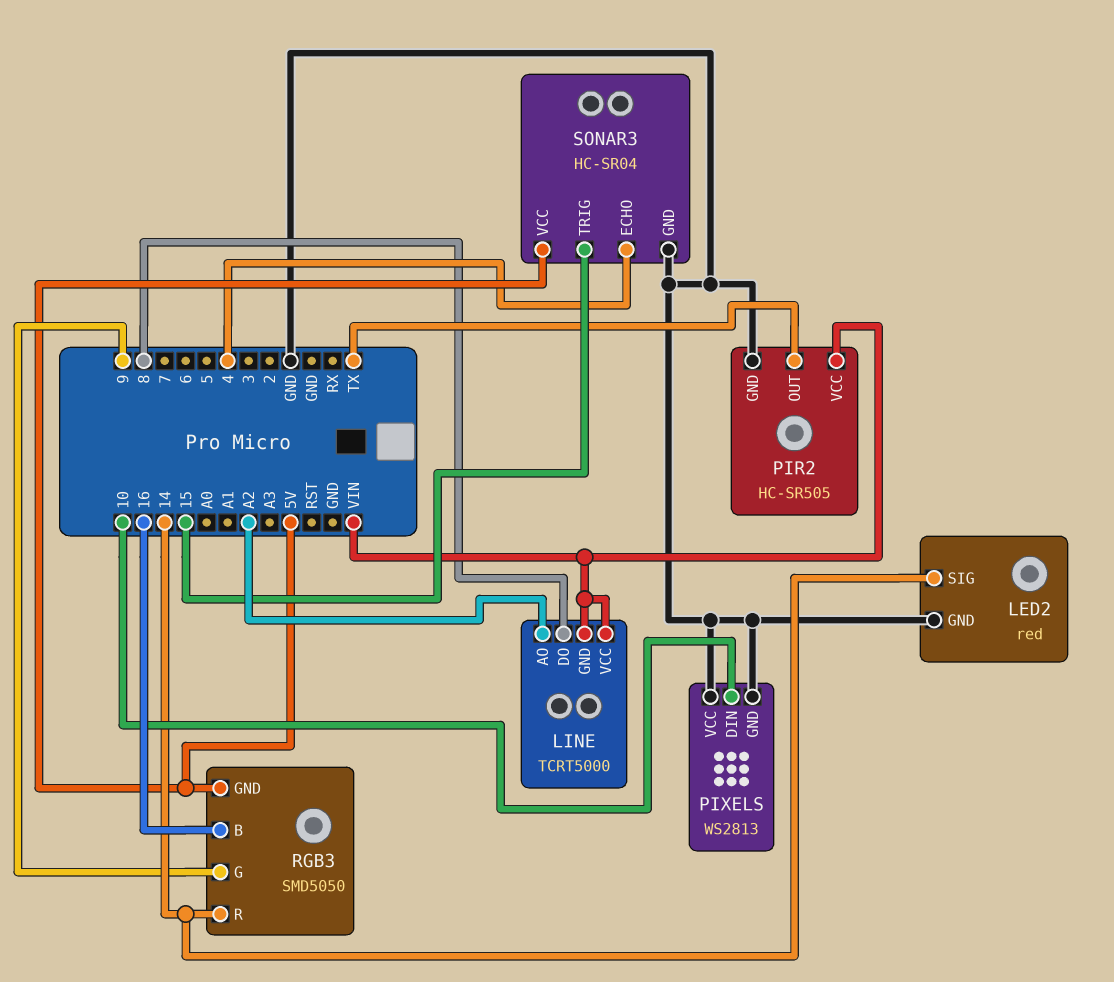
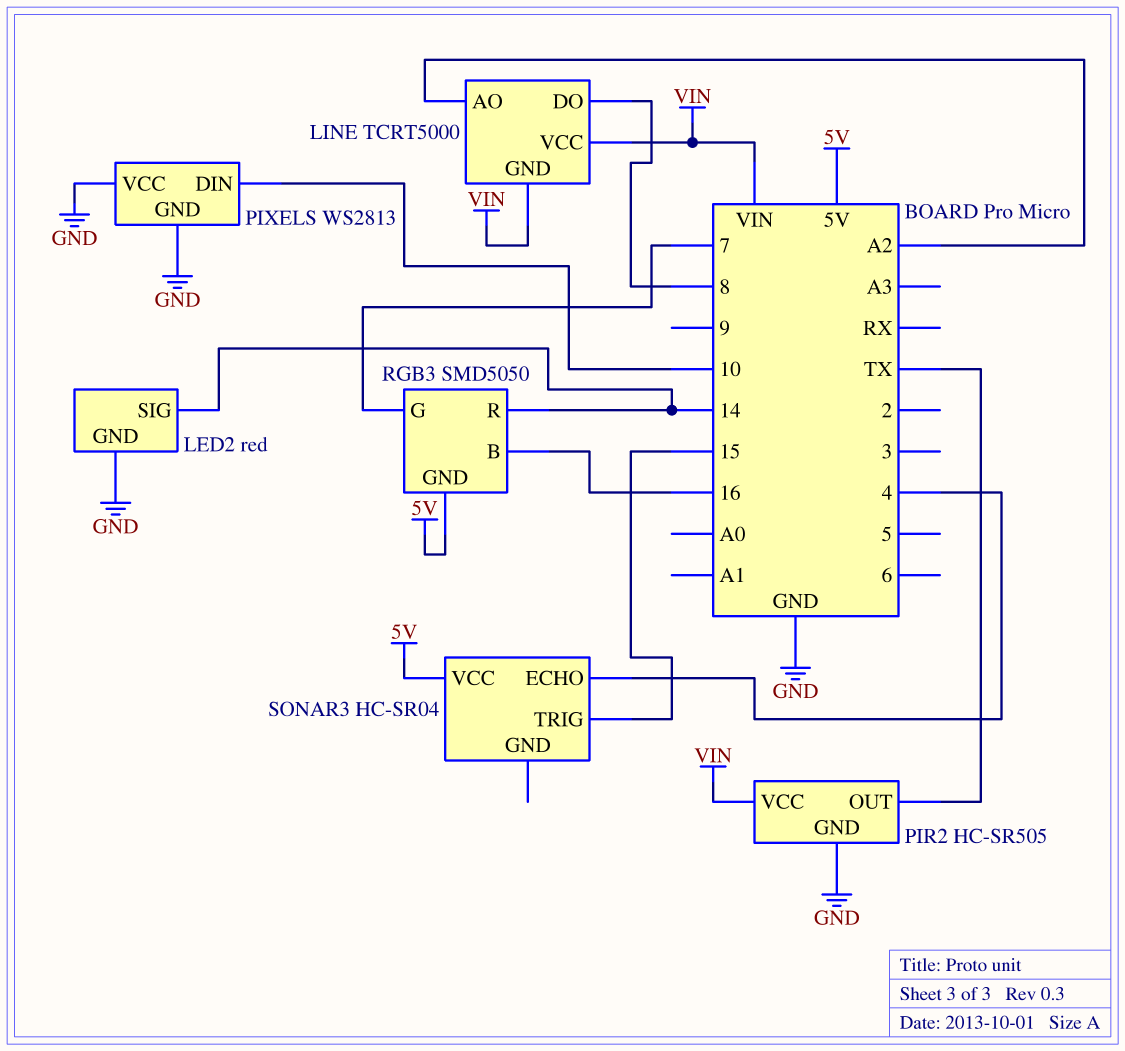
RGB3 pin G: 9 -> 7
SONAR3 pin GND: GND -> none

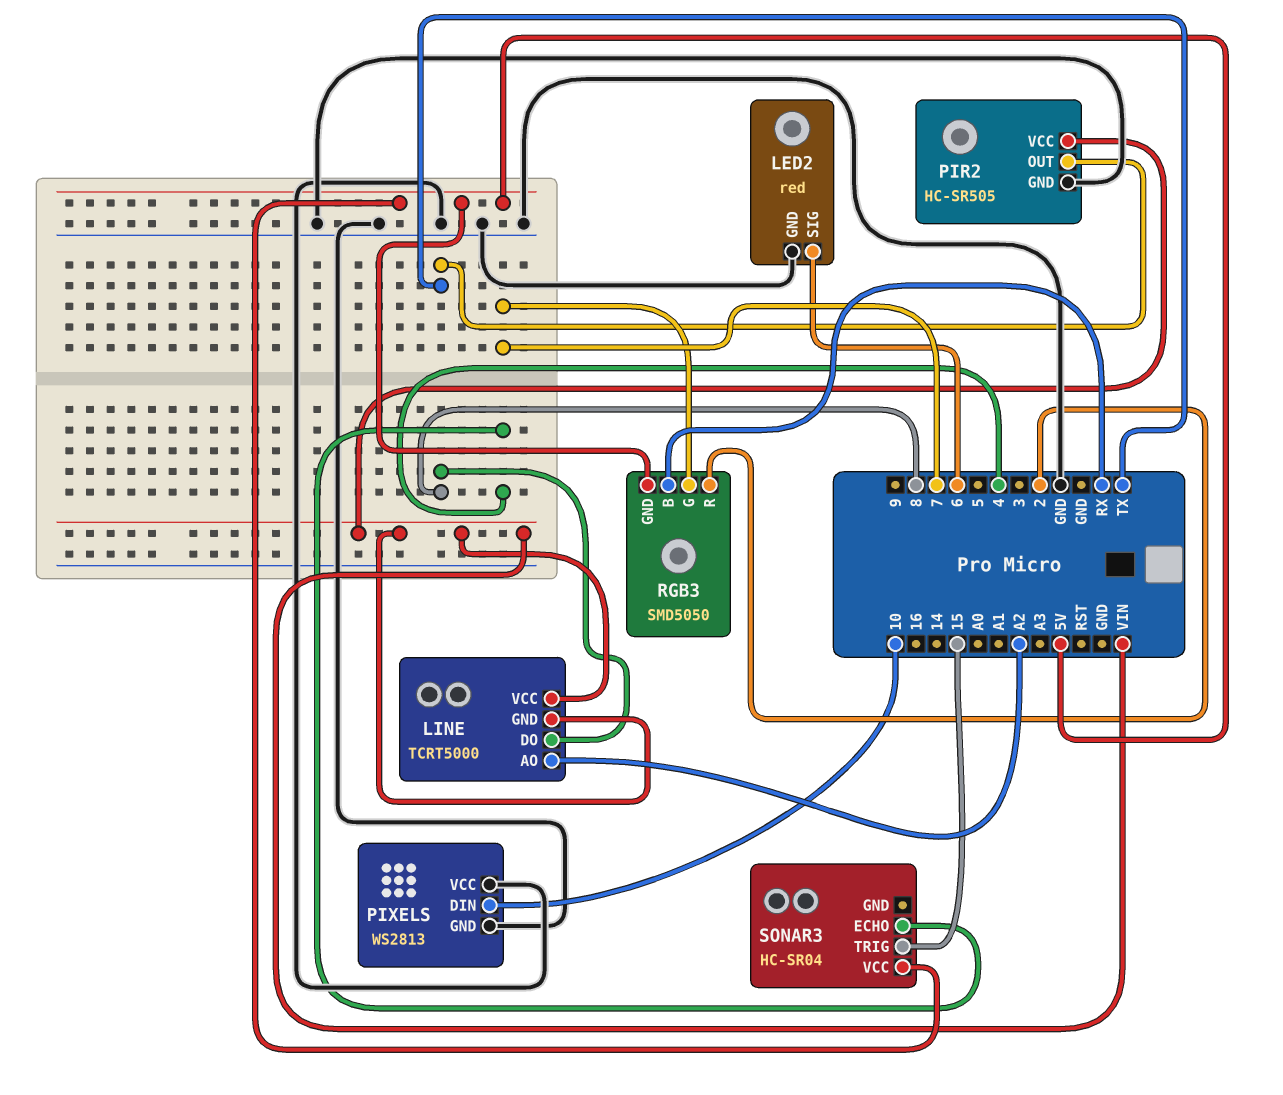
LED2 pin SIG: 14 -> 6
RGB3 pin B: 16 -> RX
RGB3 pin R: 14 -> 2

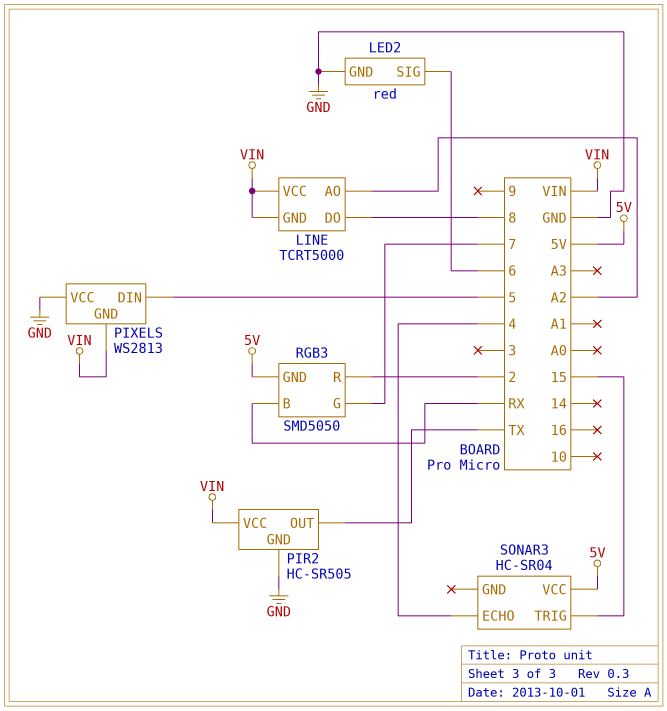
PIXELS pin DIN: 10 -> 5
PIXELS pin GND: GND -> VIN

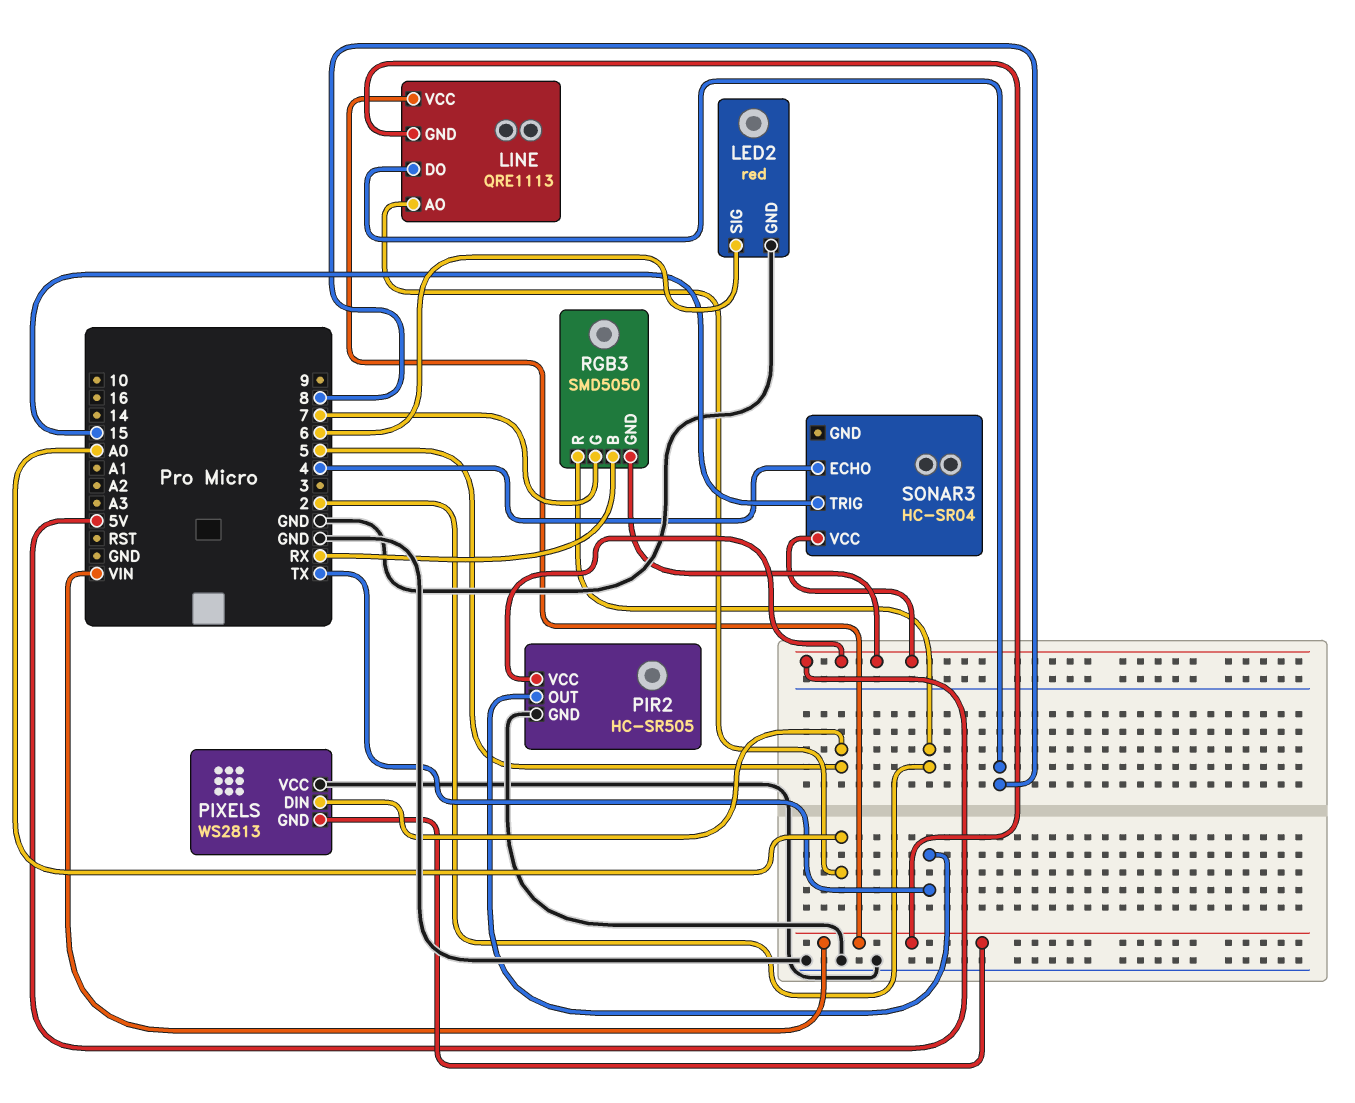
LINE: TCRT5000 -> QRE1113
LINE pin AO: A2 -> A0
PIR2 pin VCC: VIN -> 5V

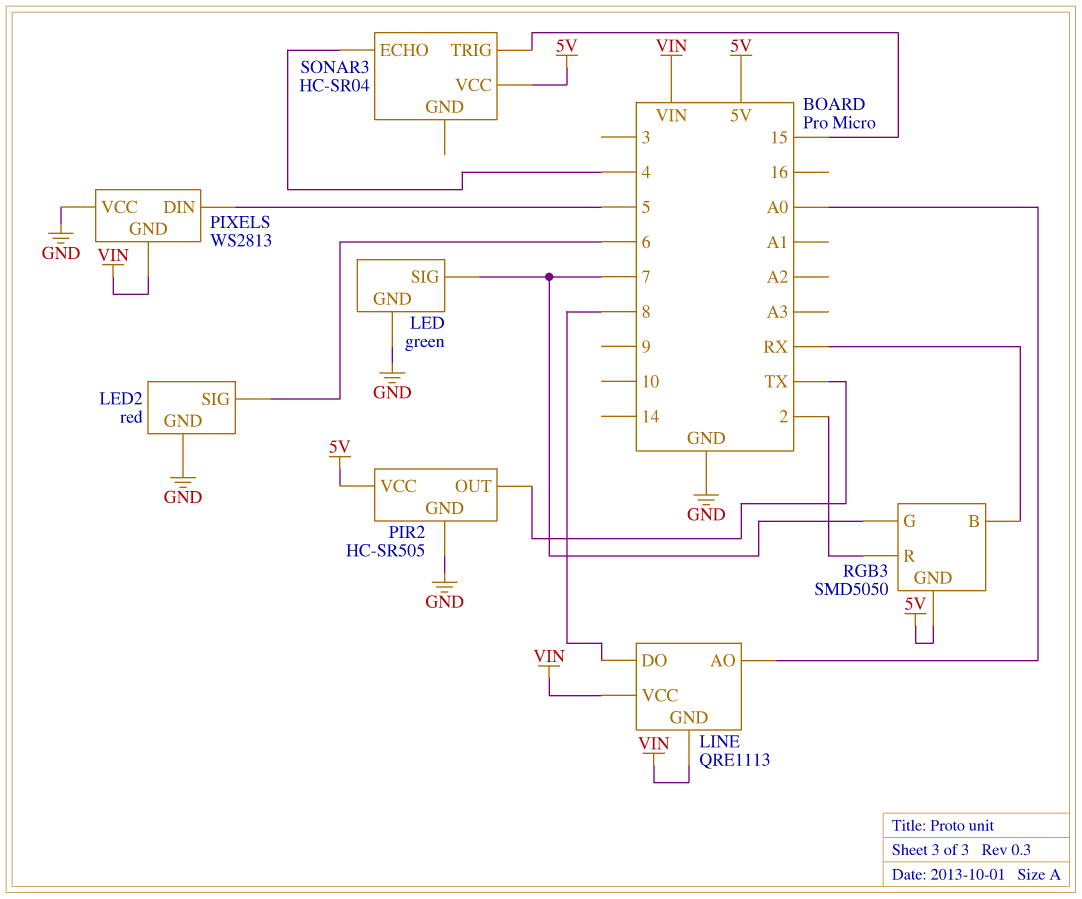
LED: none -> green
LED pin GND: none -> GND
LED pin SIG: none -> 7

